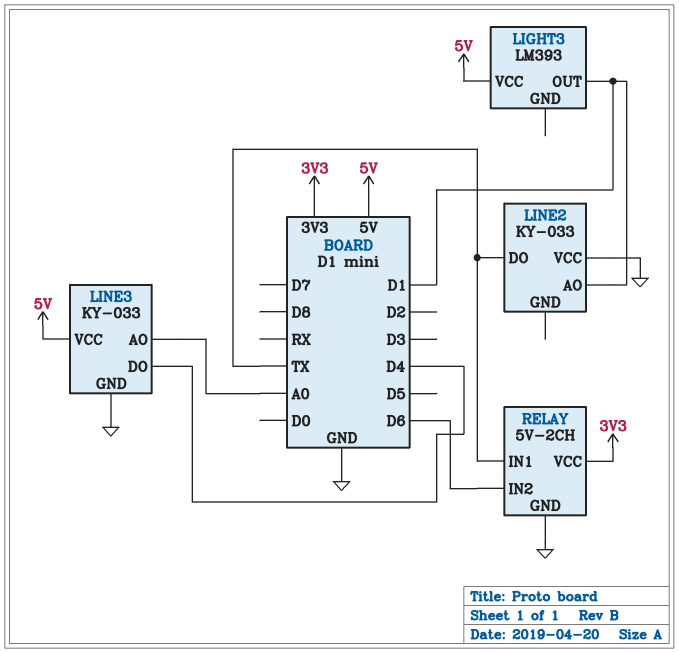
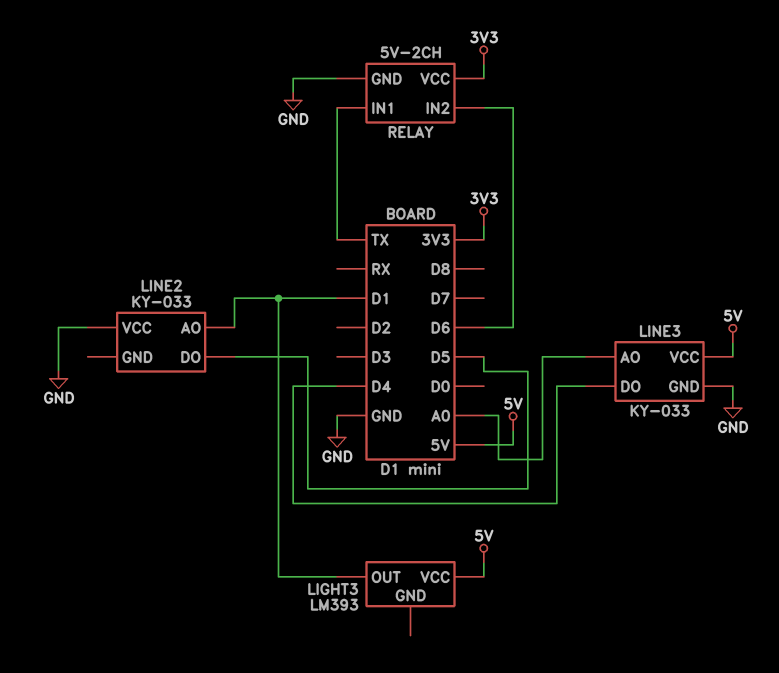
LINE2 pin DO: TX -> D5

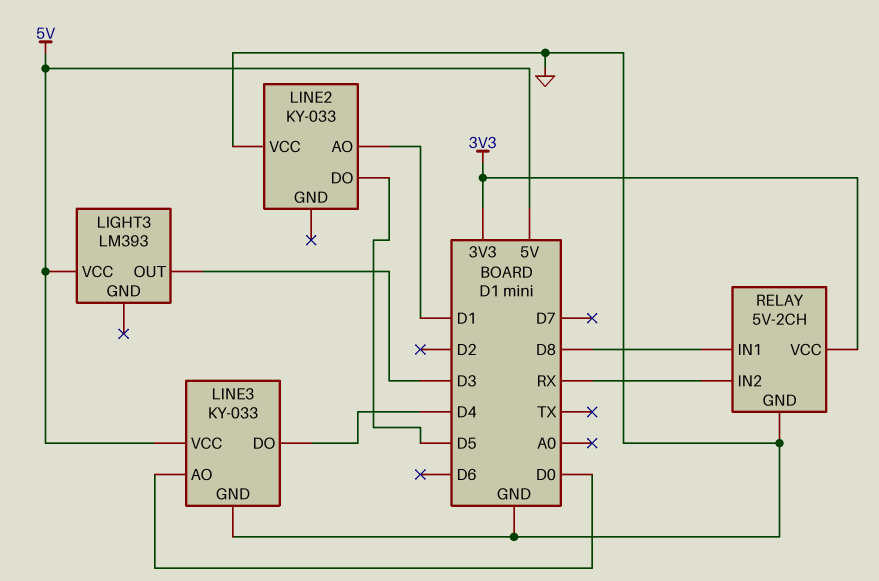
LIGHT3 pin OUT: D1 -> D3
LINE3 pin AO: A0 -> D0
RELAY pin IN1: TX -> D8
RELAY pin IN2: D6 -> RX

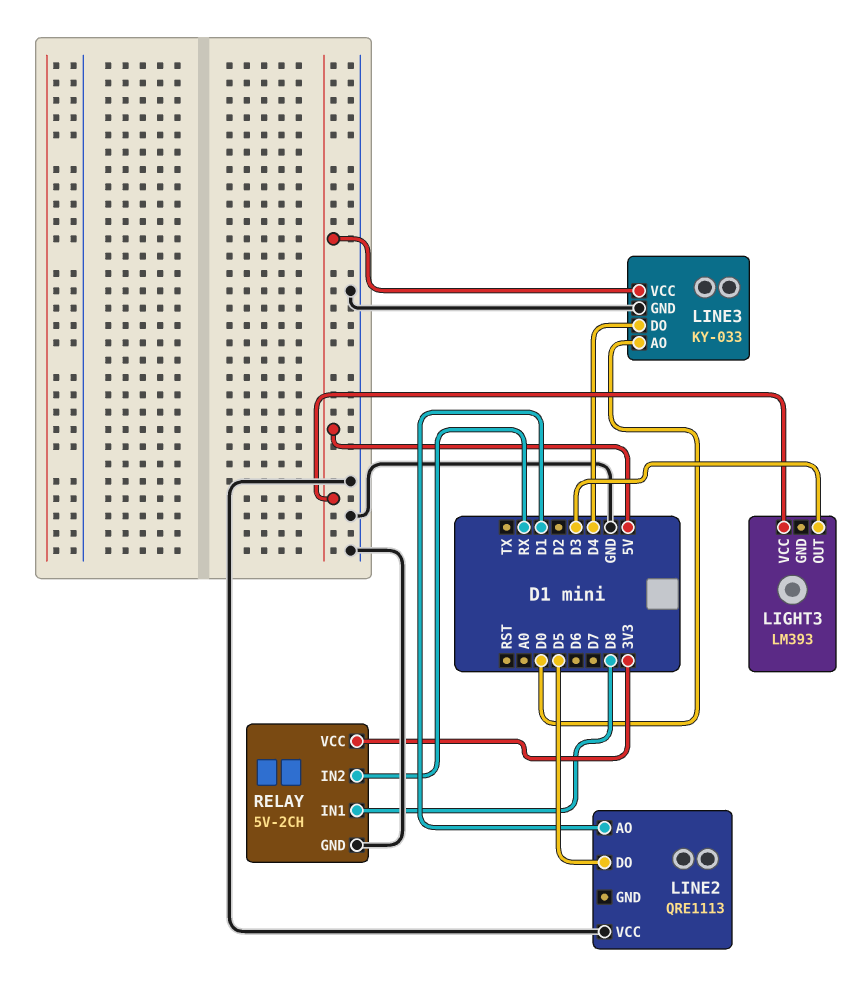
LINE2: KY-033 -> QRE1113

